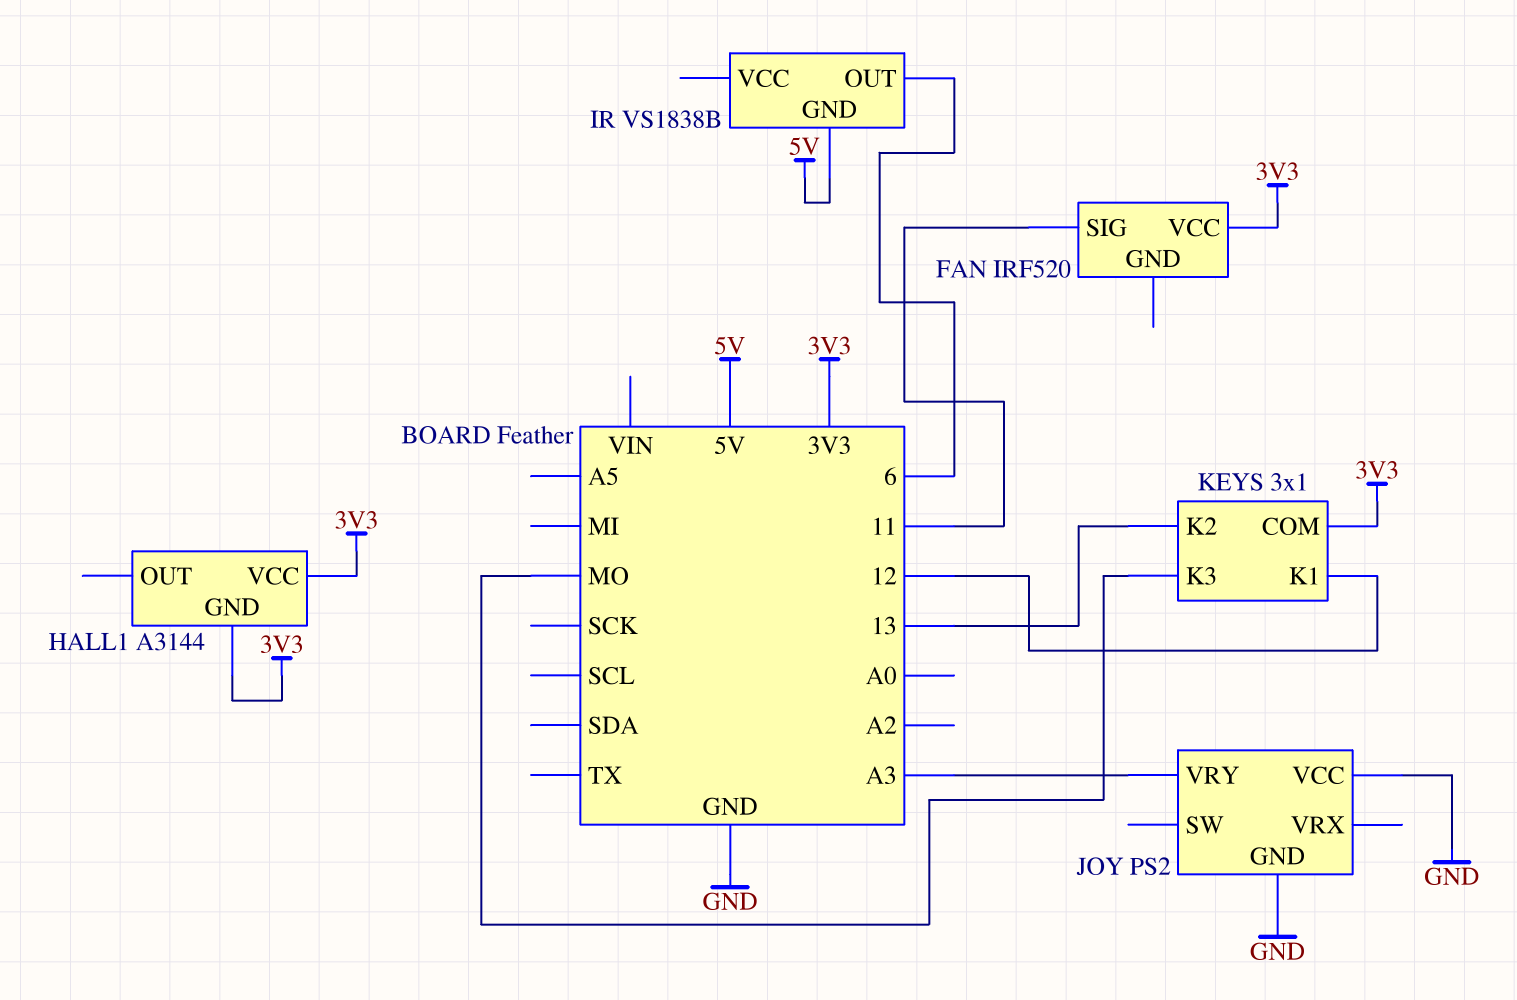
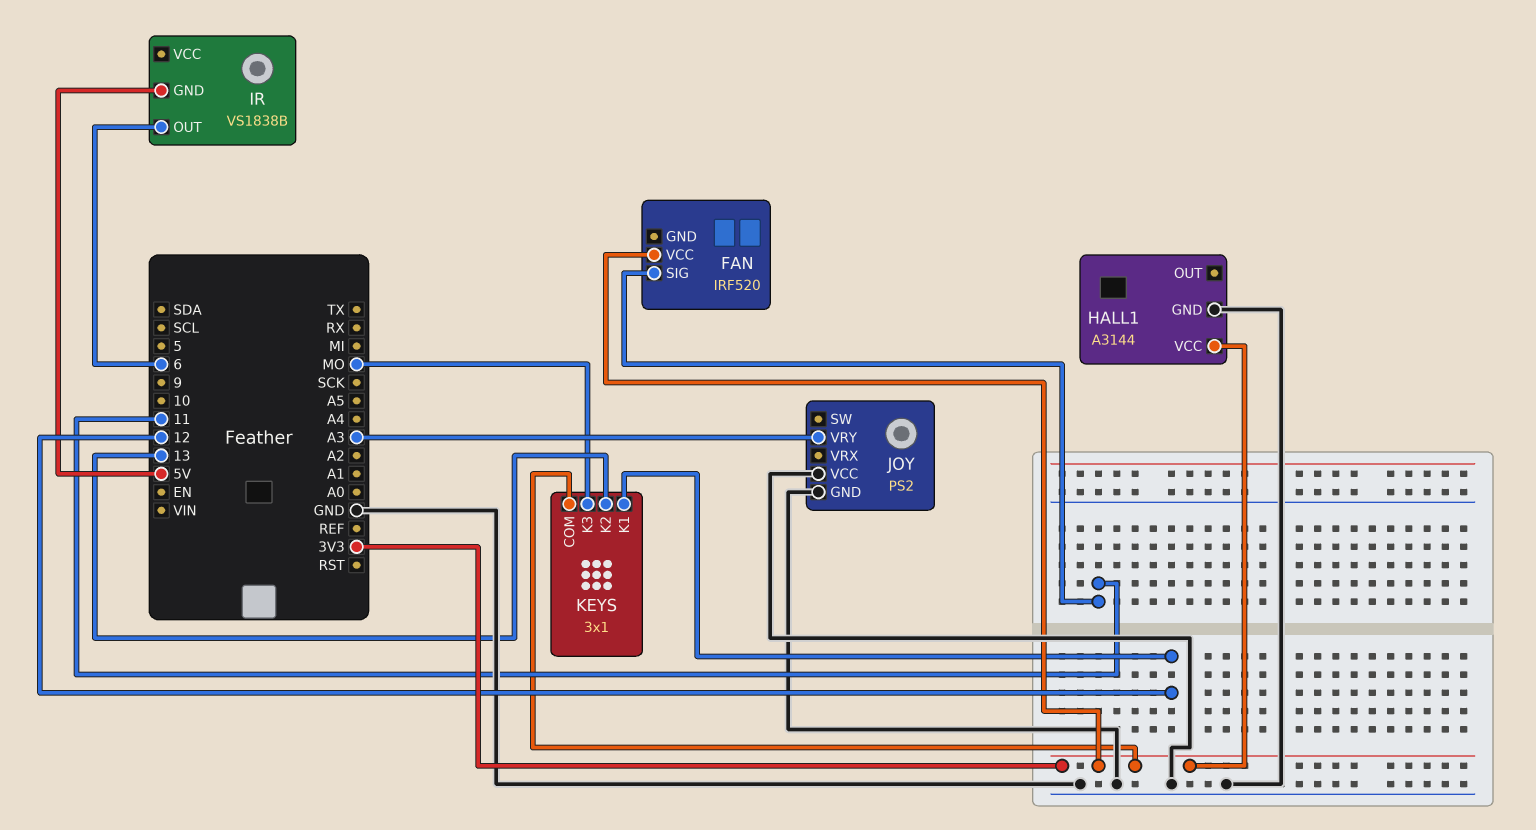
HALL1 pin GND: 3V3 -> GND

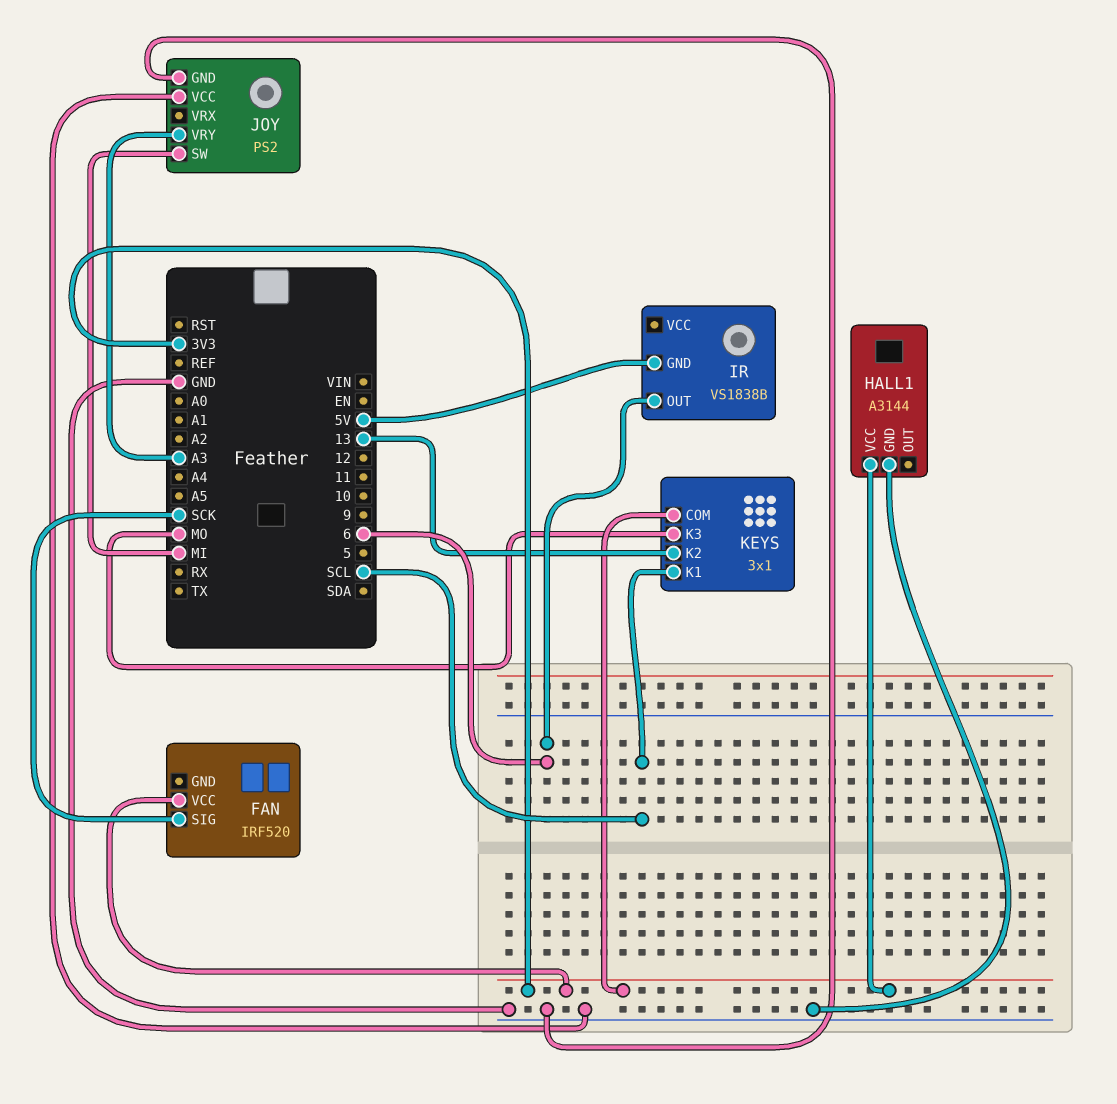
FAN pin SIG: 11 -> SCK
JOY pin SW: none -> MI
KEYS pin K1: 12 -> SCL

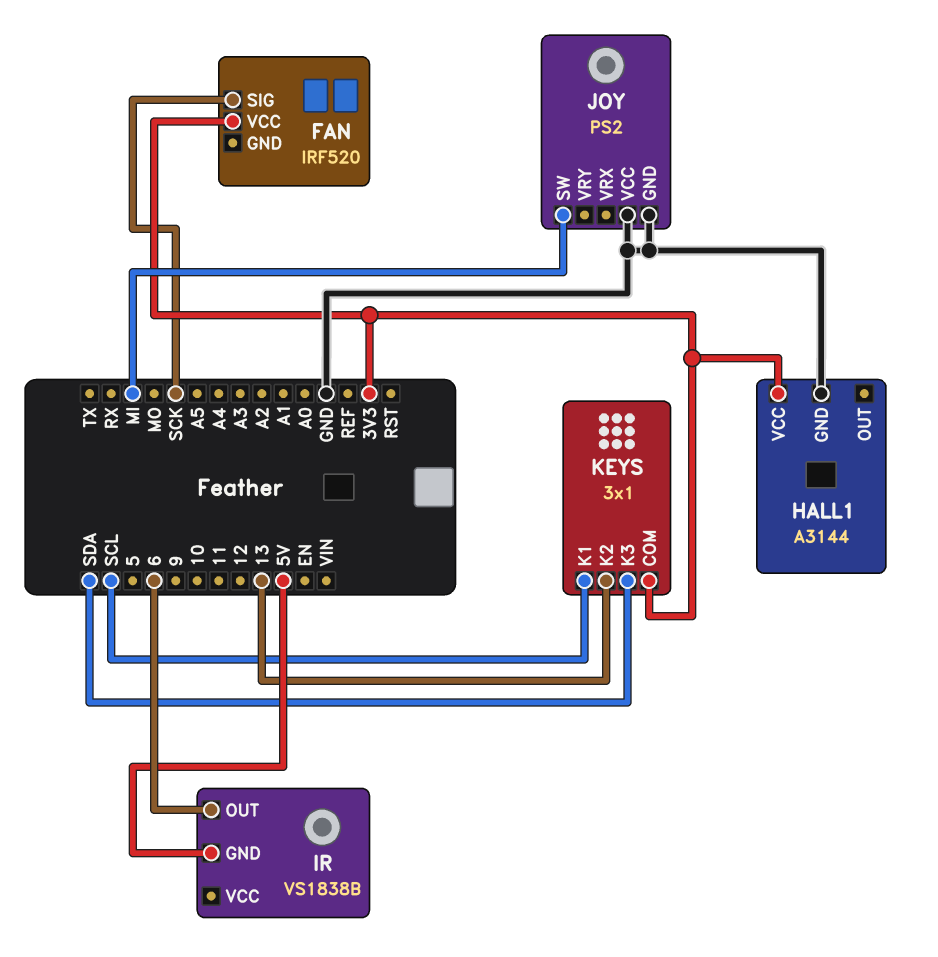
JOY pin VRY: A3 -> none
KEYS pin K3: MO -> SDA

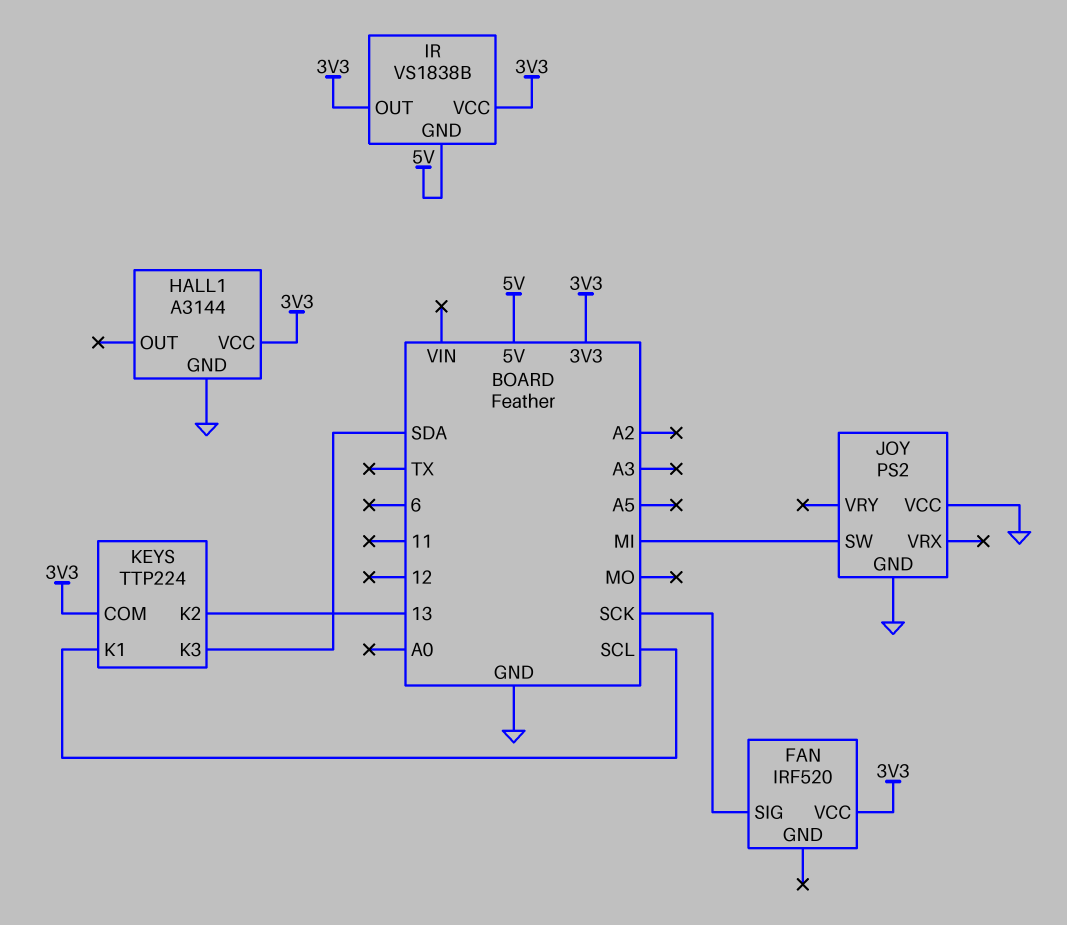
IR pin OUT: 6 -> 3V3
IR pin VCC: none -> 3V3
KEYS: 3x1 -> TTP224

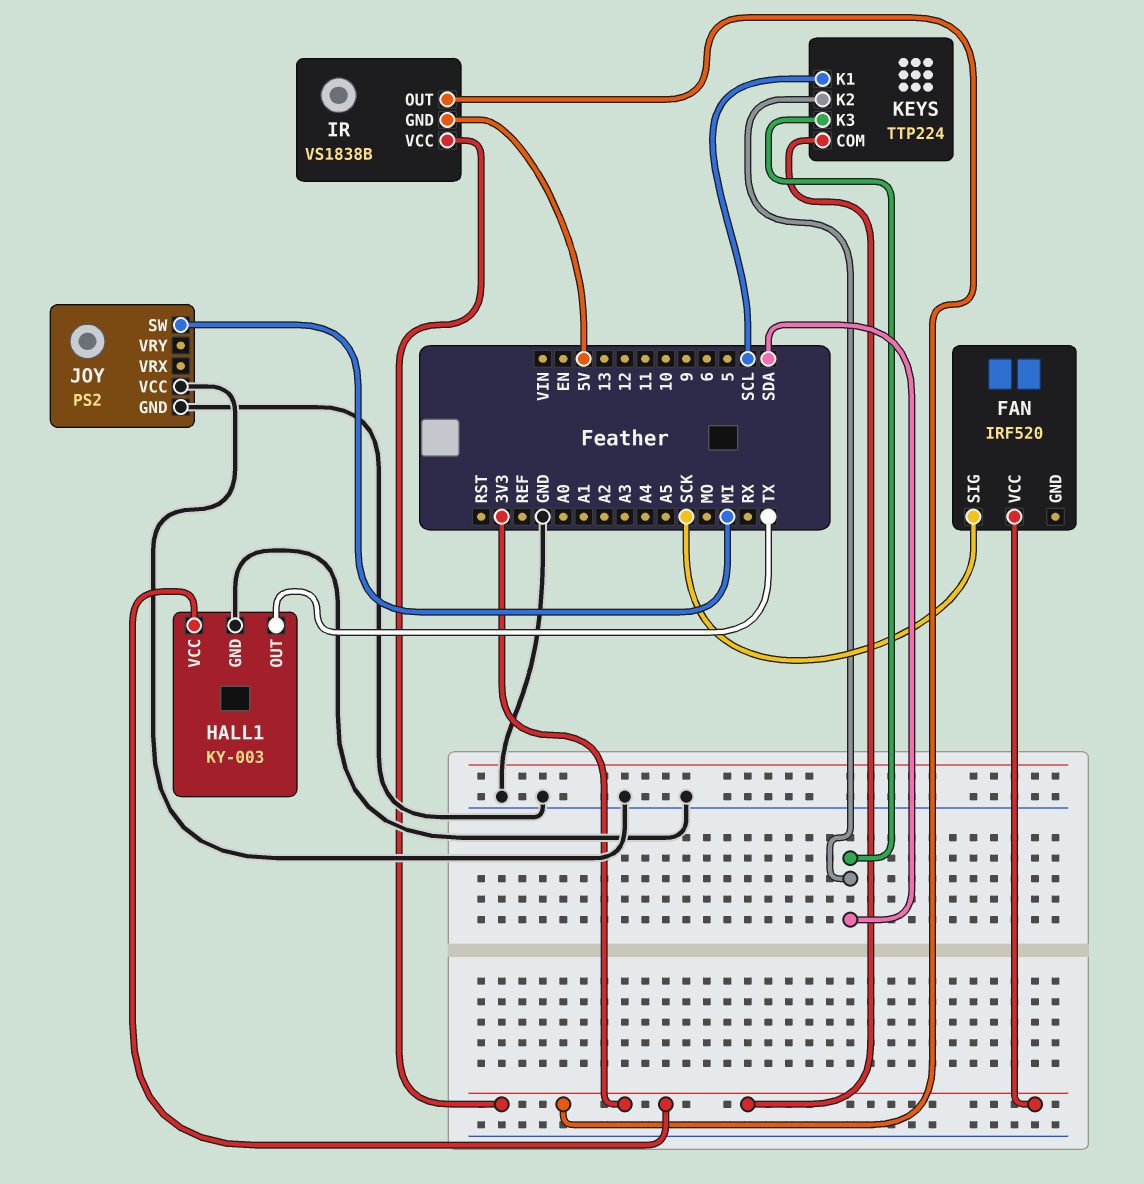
HALL1: A3144 -> KY-003
HALL1 pin OUT: none -> TX
KEYS pin K2: 13 -> SDA

